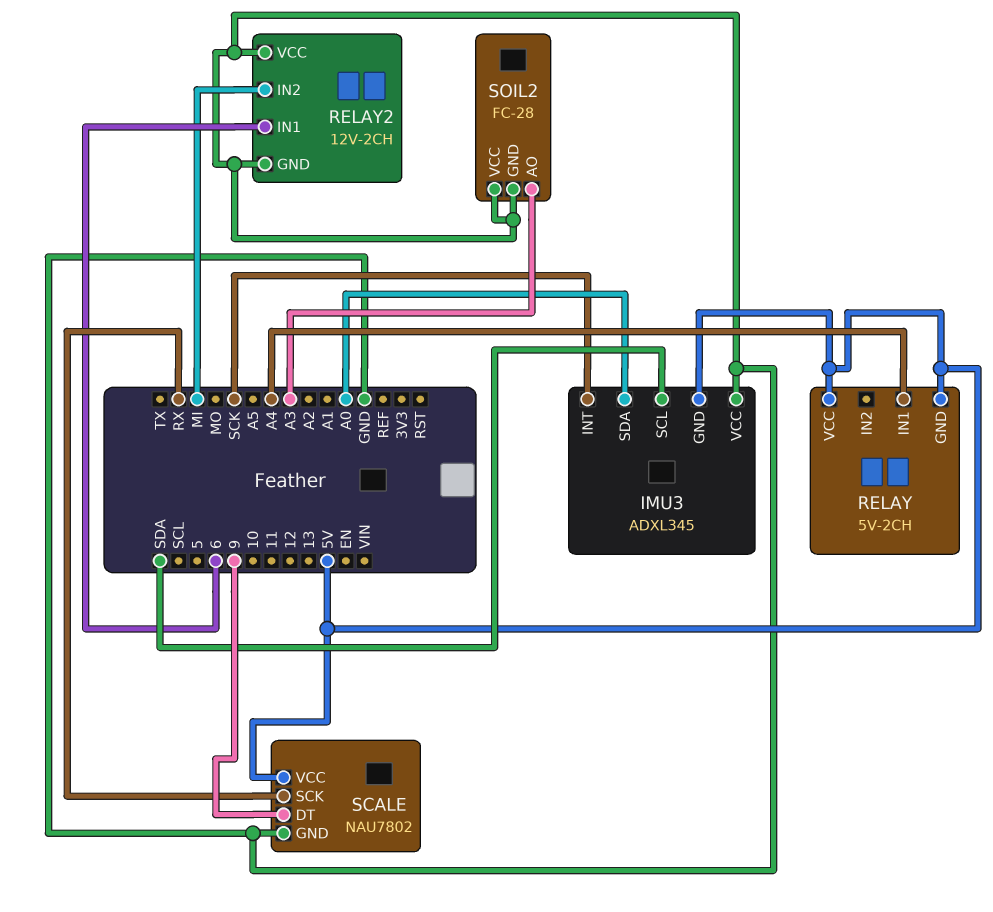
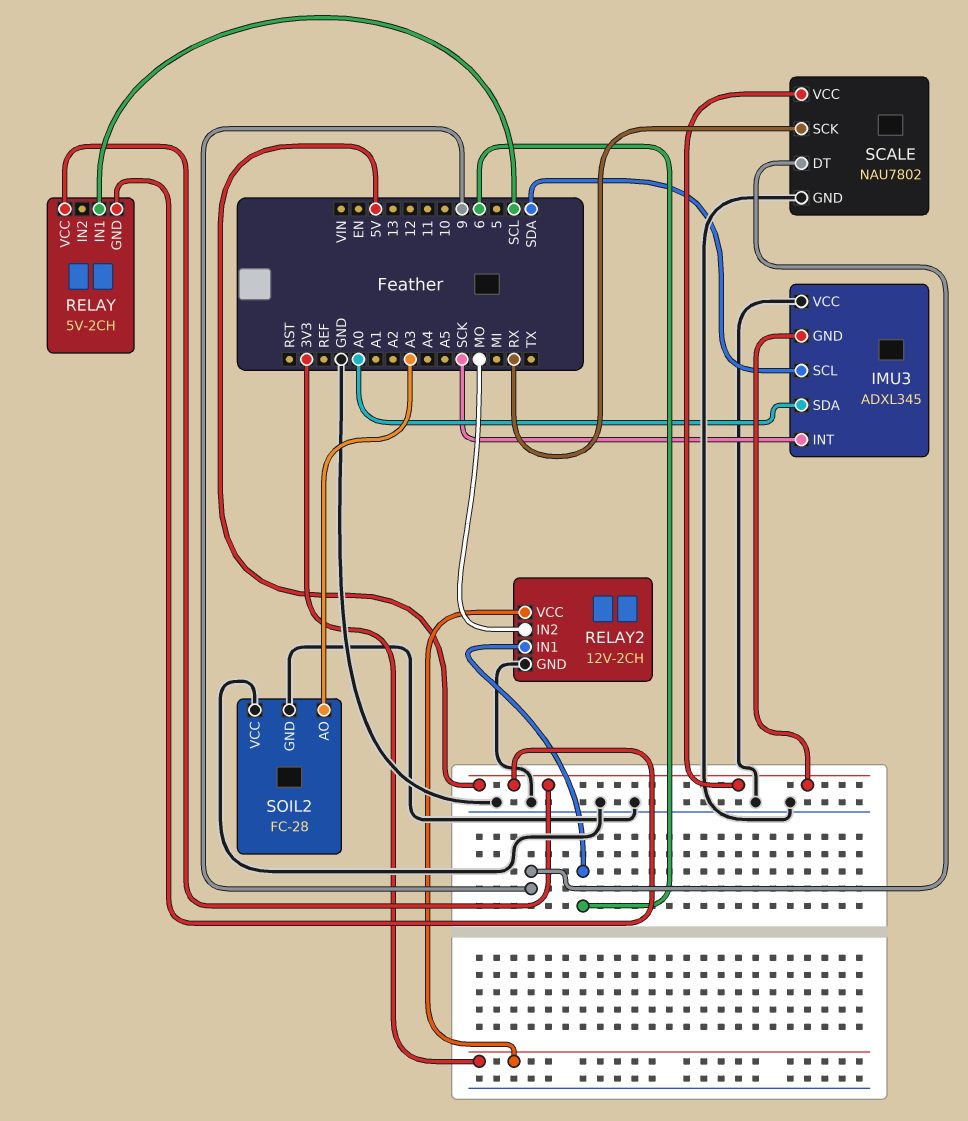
RELAY pin IN1: A4 -> SCL
RELAY2 pin IN2: MI -> MO
RELAY2 pin VCC: GND -> 3V3

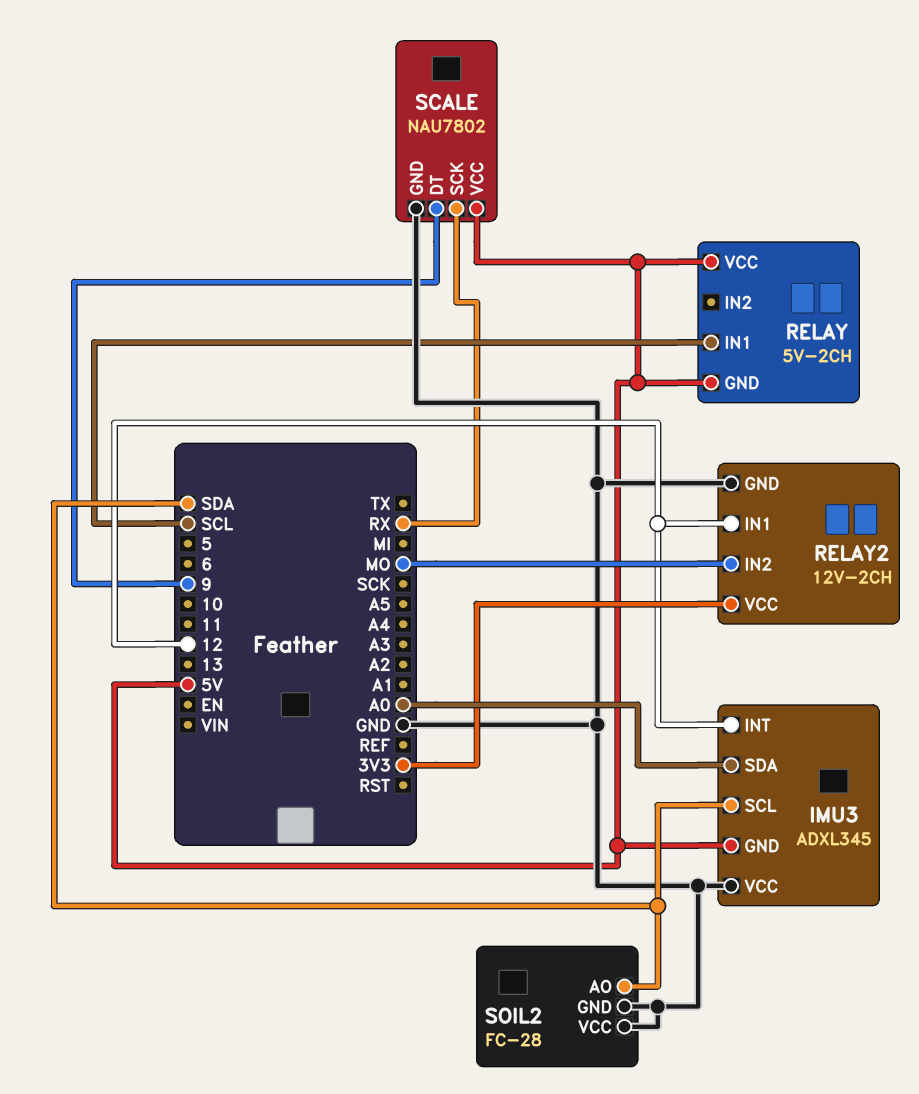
IMU3 pin INT: SCK -> 12
RELAY2 pin IN1: 6 -> 12
SOIL2 pin AO: A3 -> SDA

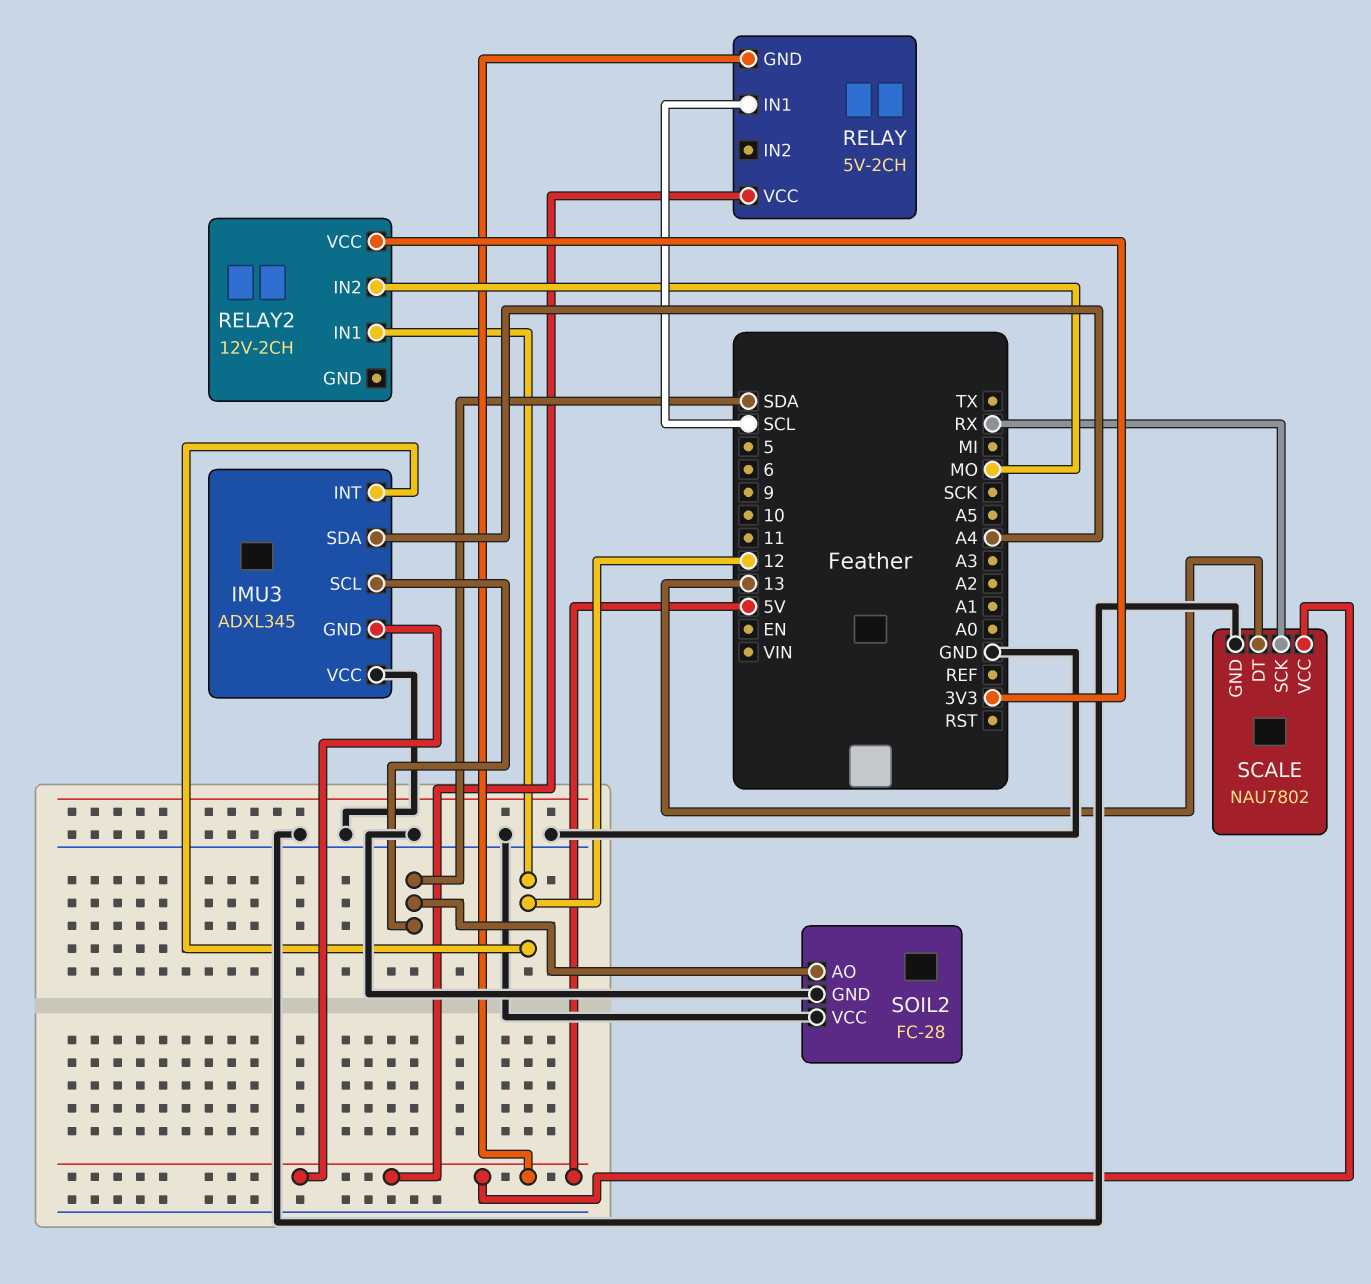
IMU3 pin SDA: A0 -> A4
RELAY2 pin GND: GND -> none
SCALE pin DT: 9 -> 13

